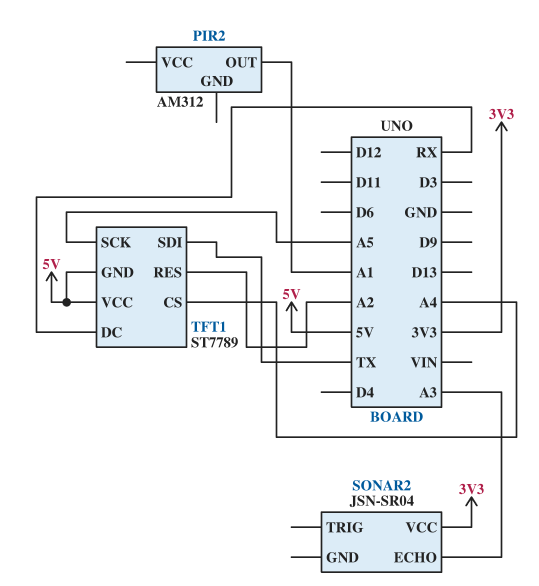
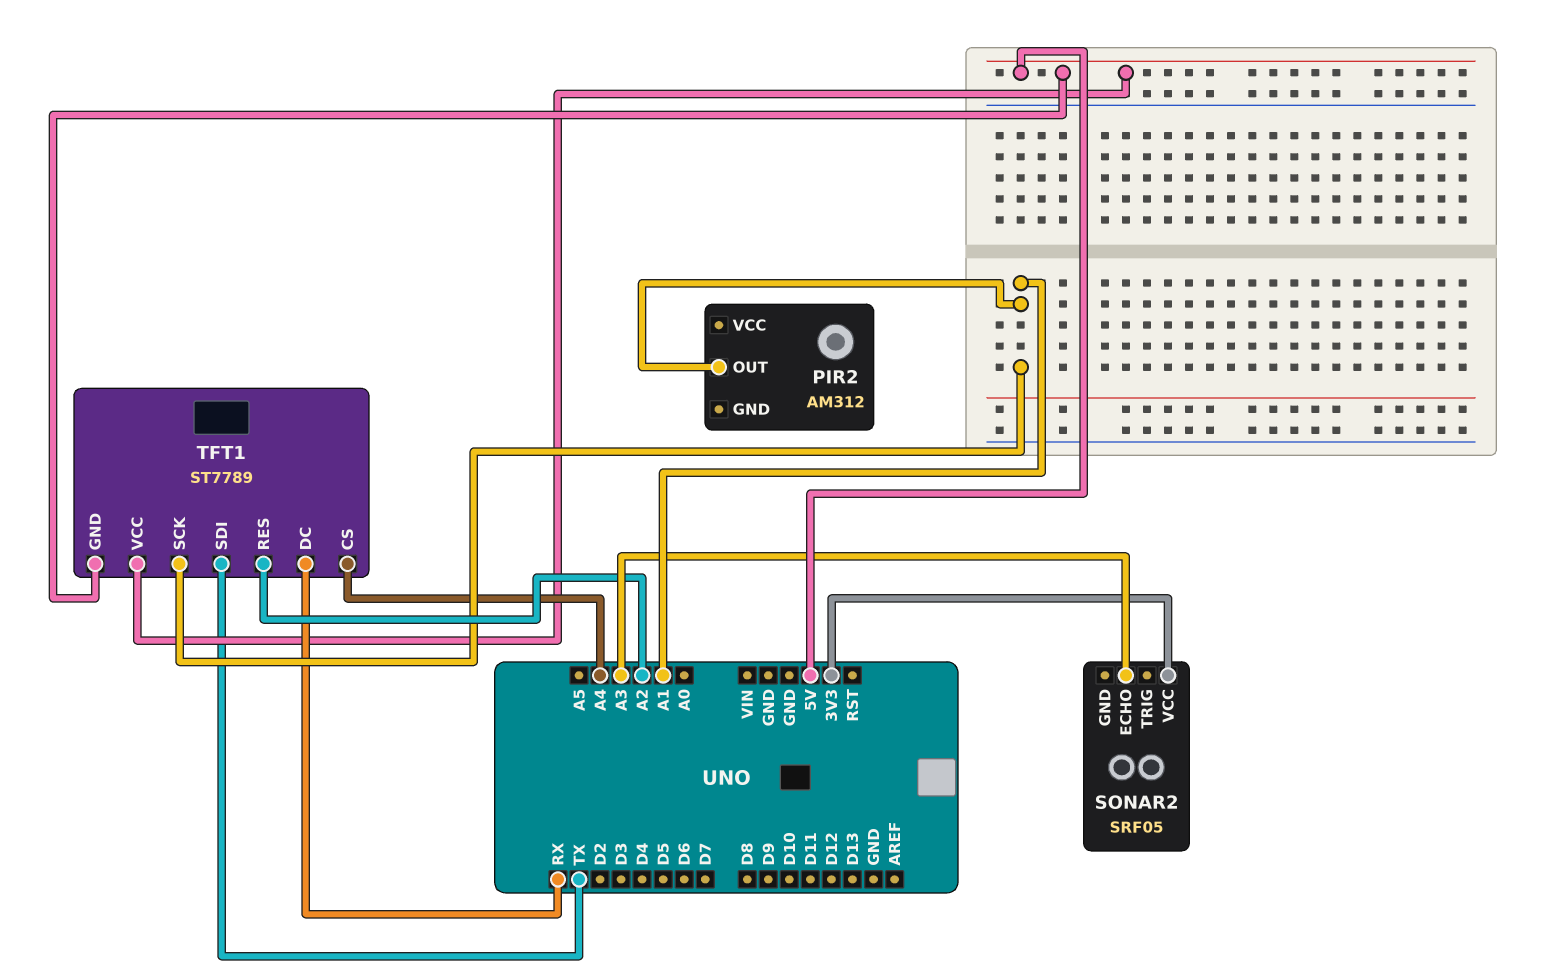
SONAR2: JSN-SR04 -> SRF05
TFT1 pin SCK: A5 -> A1

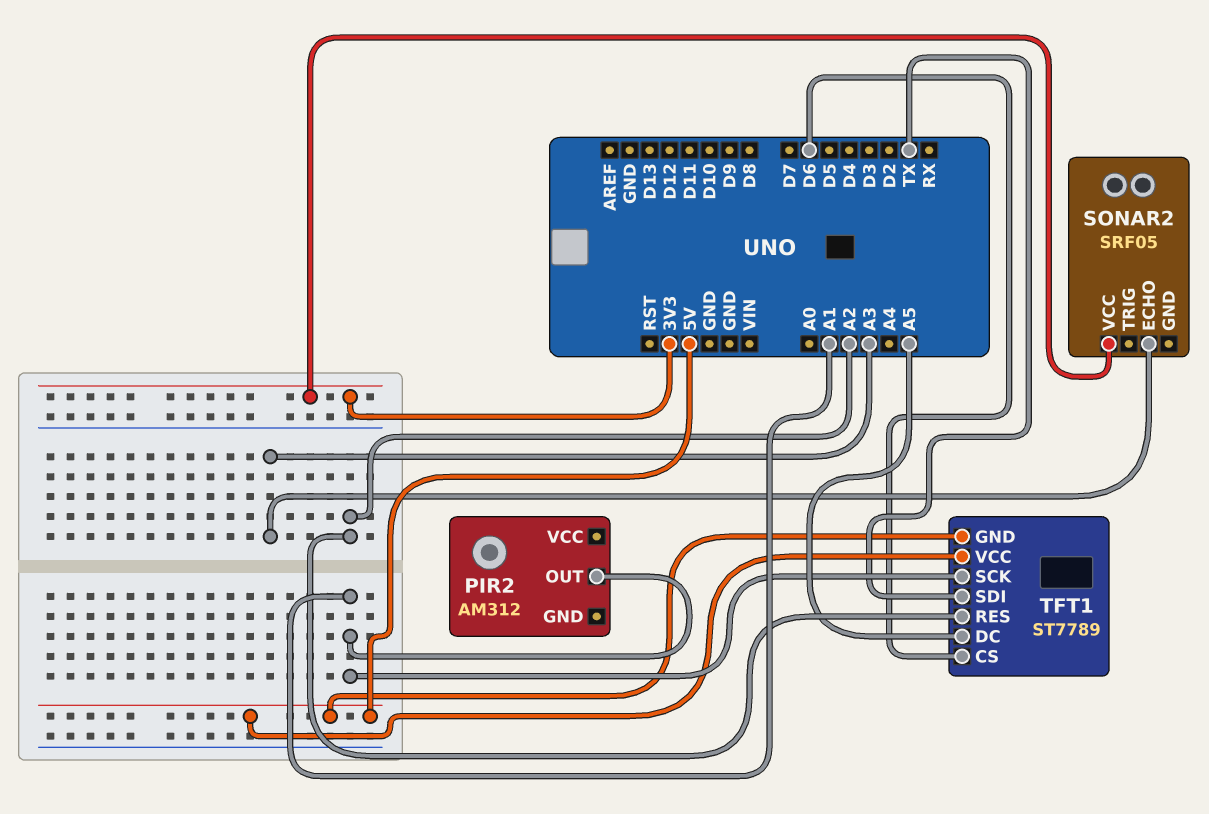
TFT1 pin CS: A4 -> D6
TFT1 pin DC: RX -> A5

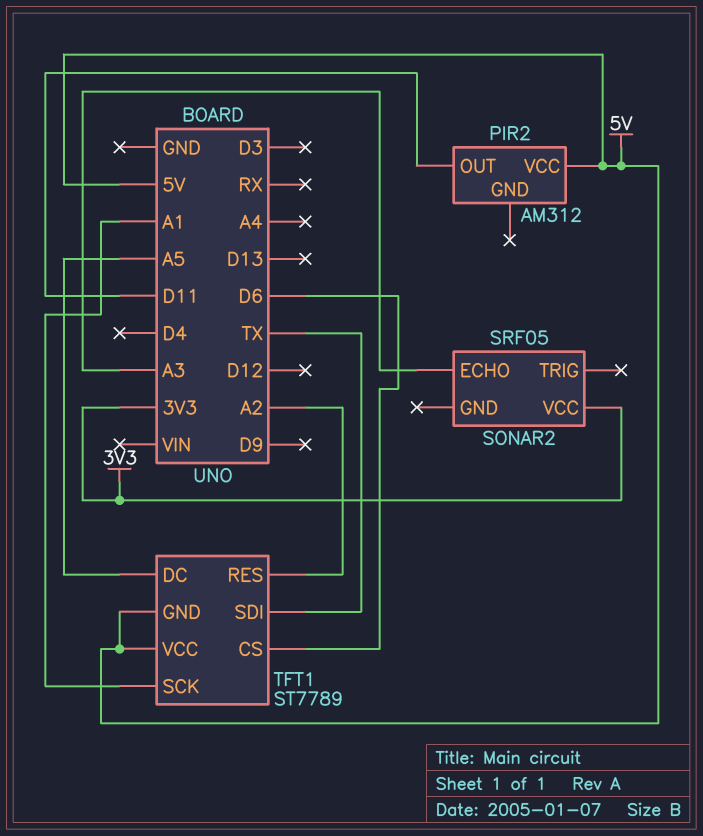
PIR2 pin OUT: A1 -> D11
PIR2 pin VCC: none -> 5V

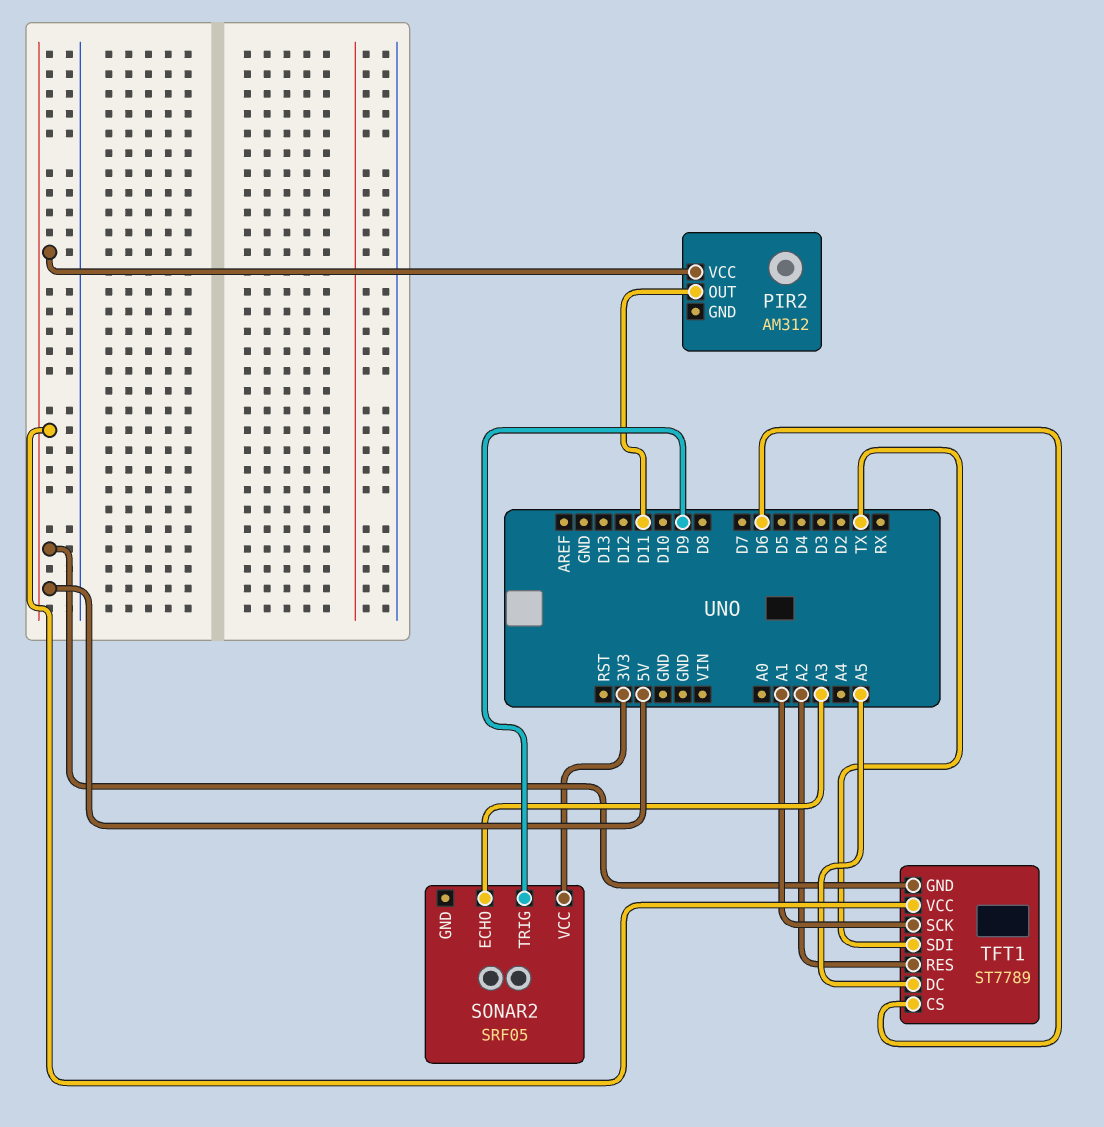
SONAR2 pin TRIG: none -> D9

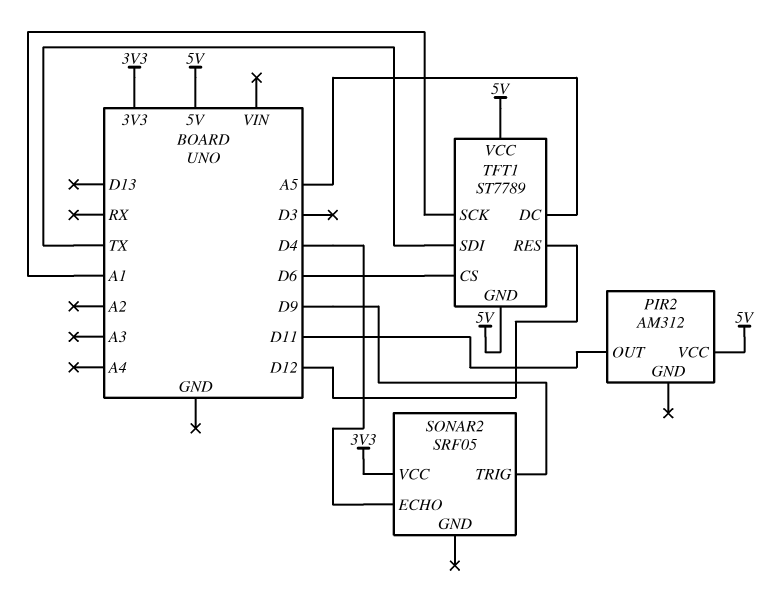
SONAR2 pin ECHO: A3 -> D4
TFT1 pin RES: A2 -> D12

